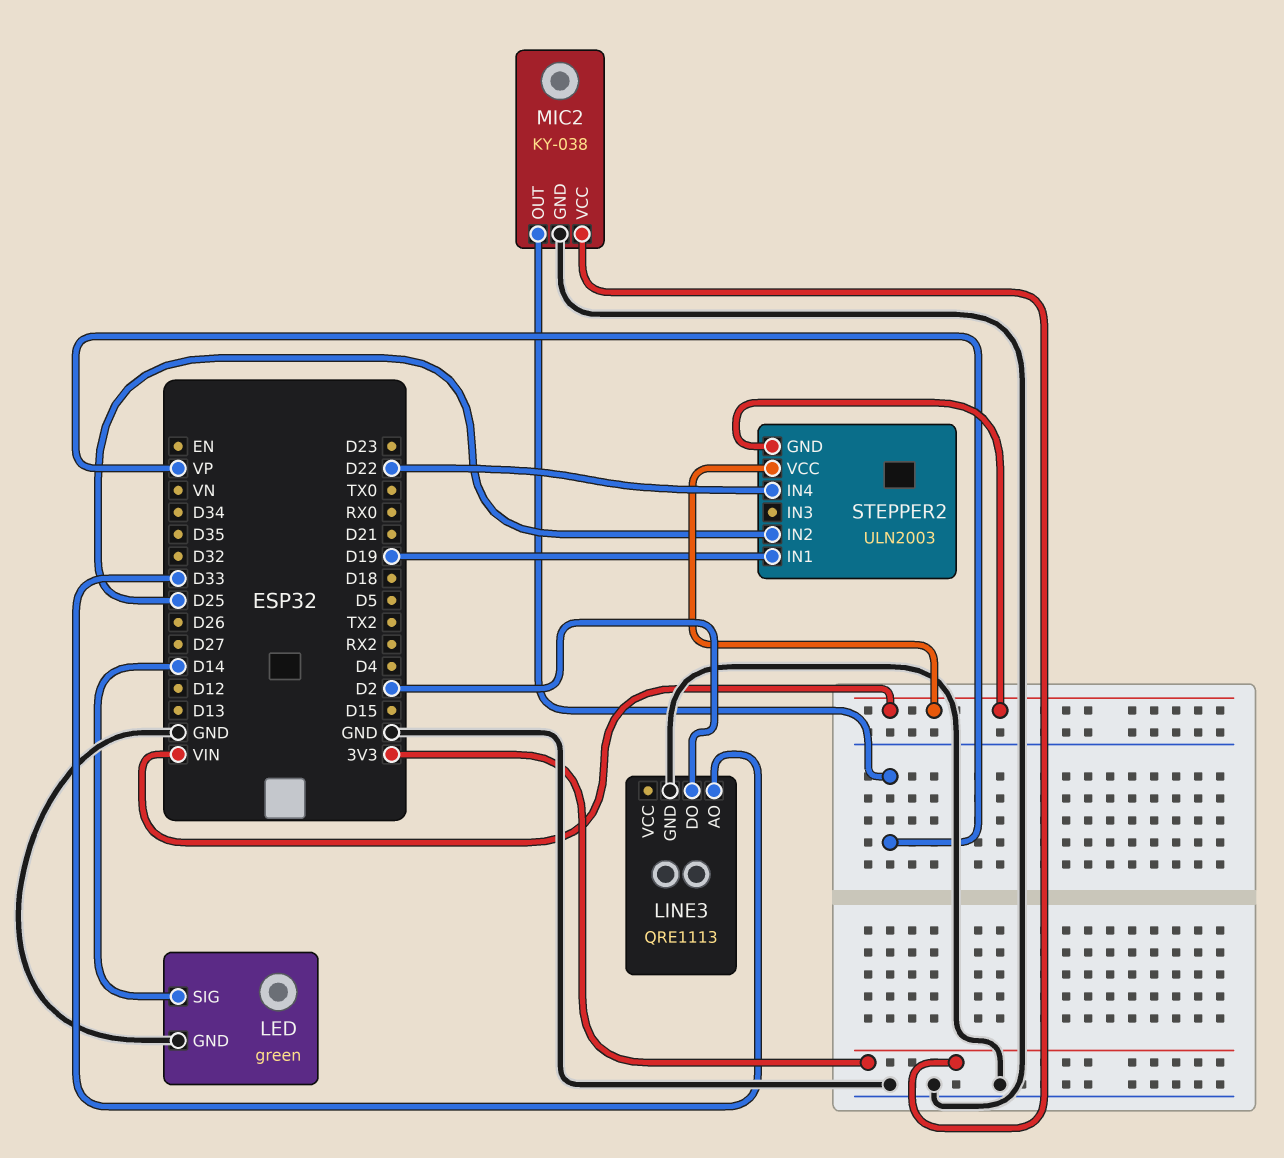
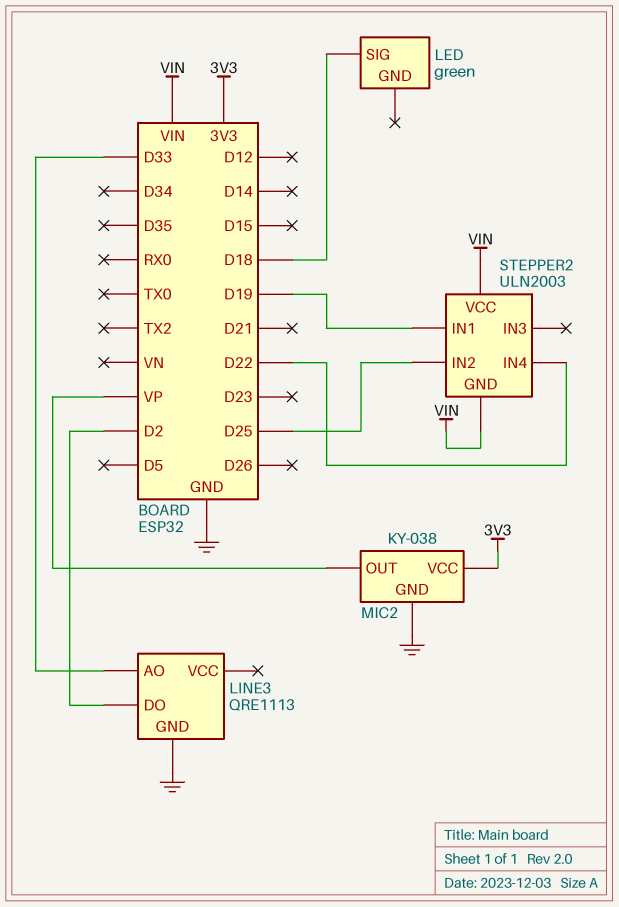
LED pin GND: GND -> none
LED pin SIG: D14 -> D18

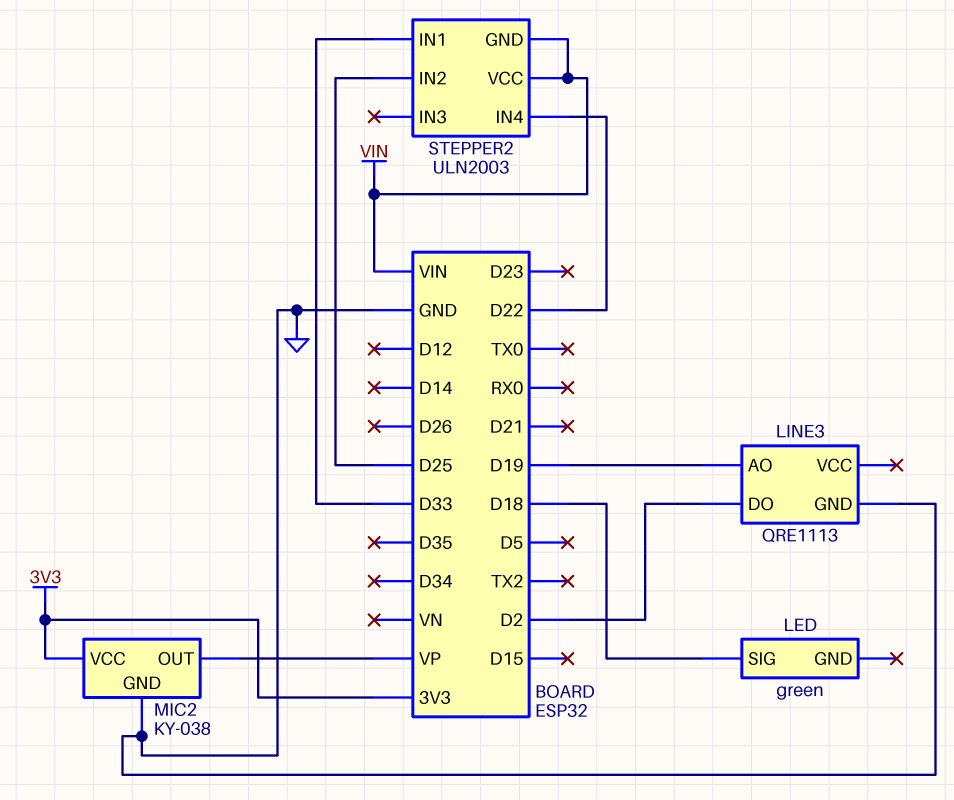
LINE3 pin AO: D33 -> D19
STEPPER2 pin IN1: D19 -> D33

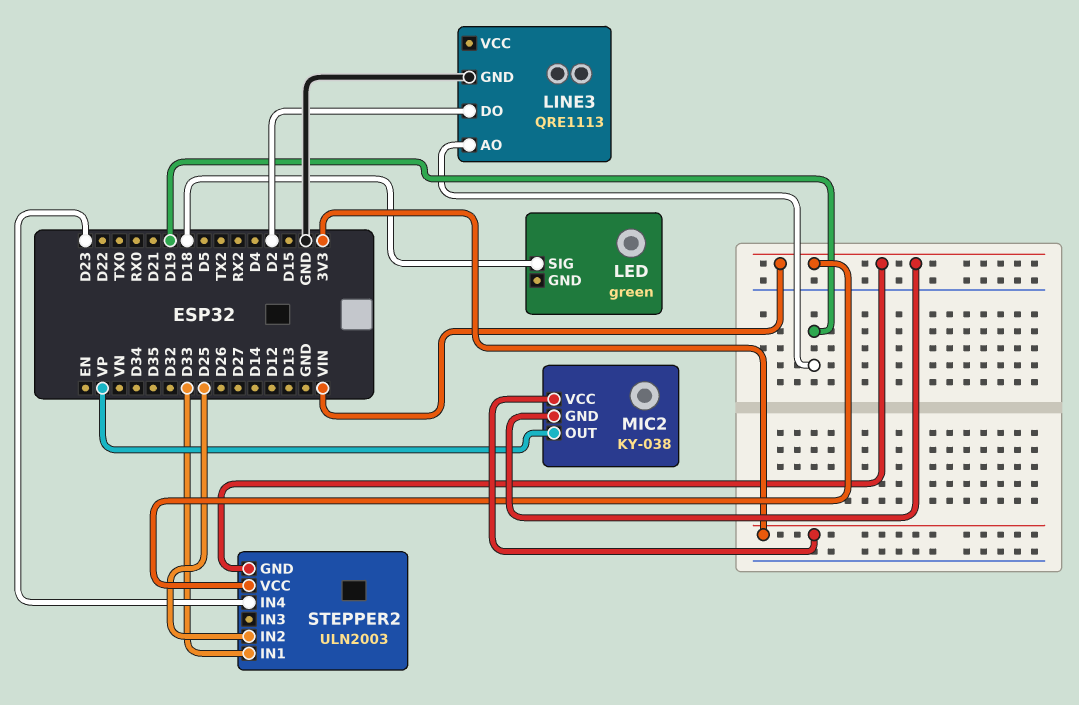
MIC2 pin GND: GND -> VIN
STEPPER2 pin IN4: D22 -> D23

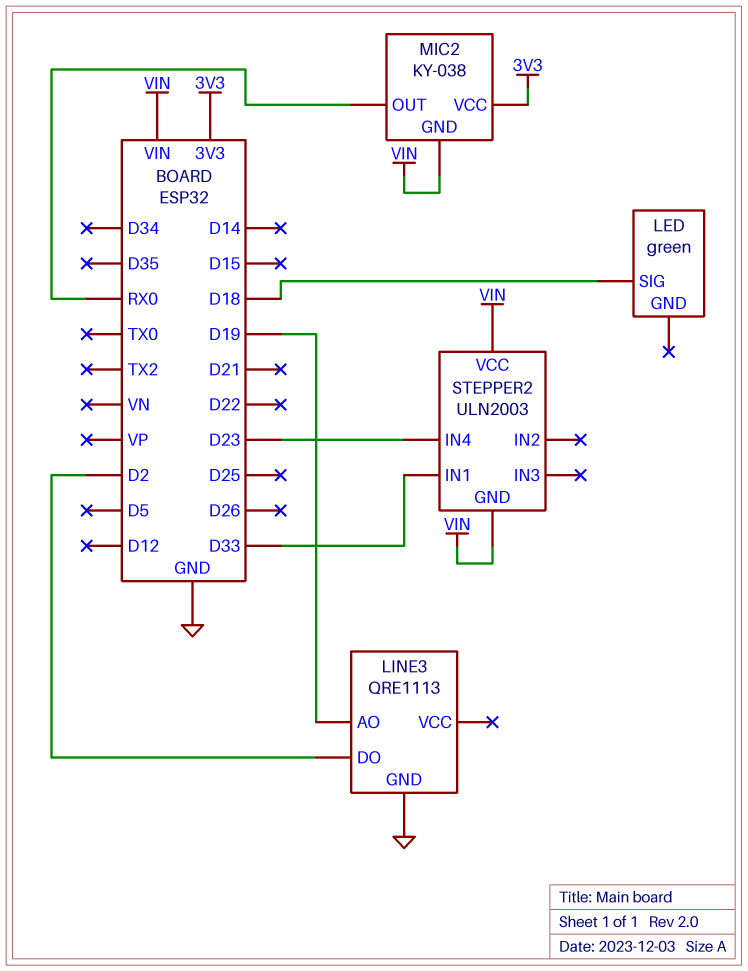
MIC2 pin OUT: VP -> RX0
STEPPER2 pin IN2: D25 -> none

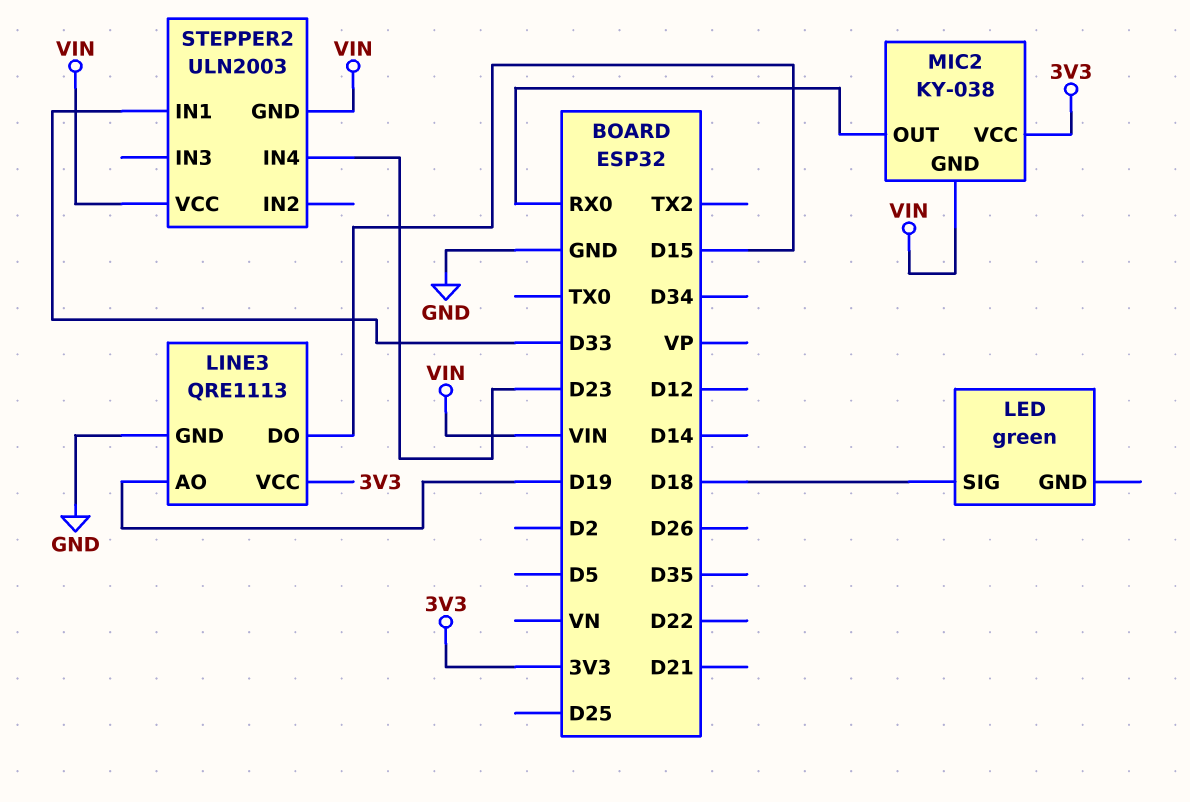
LINE3 pin DO: D2 -> D15
LINE3 pin VCC: none -> 3V3

